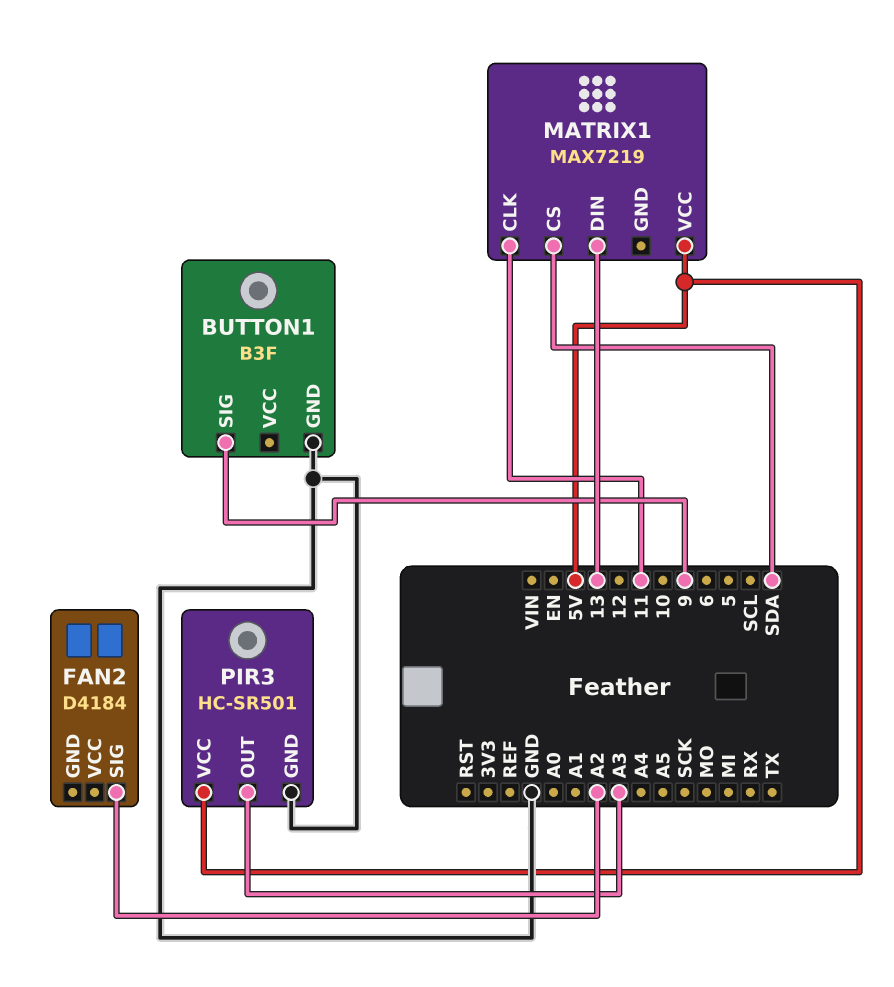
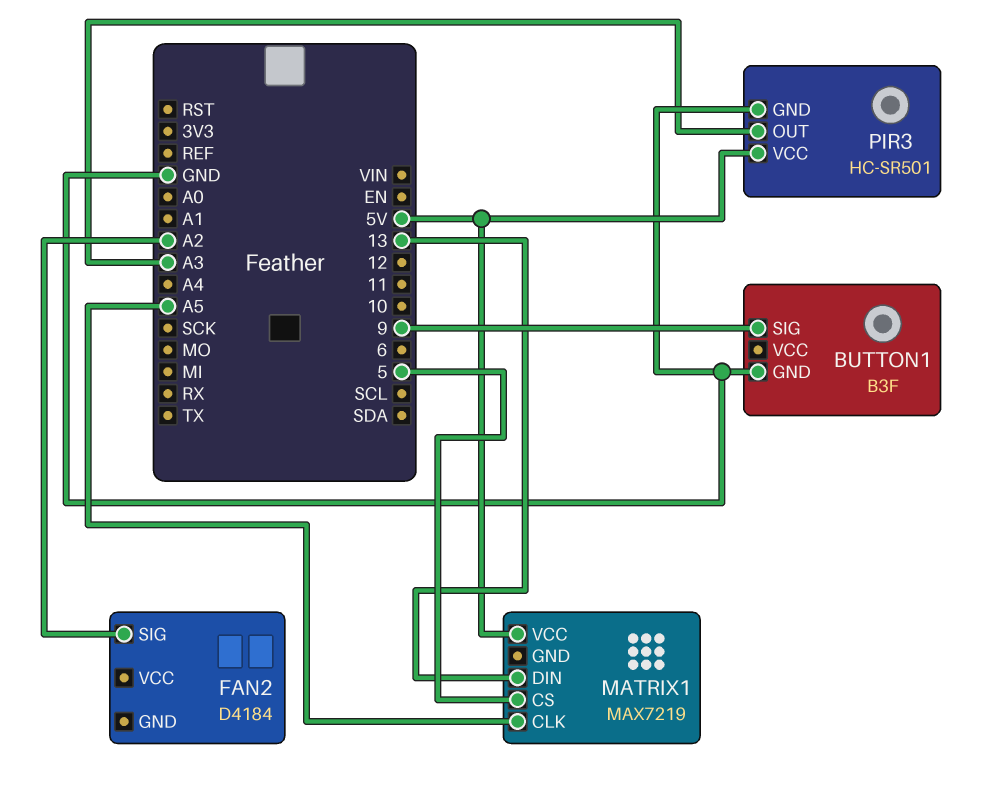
MATRIX1 pin CLK: 11 -> A5
MATRIX1 pin CS: SDA -> 5

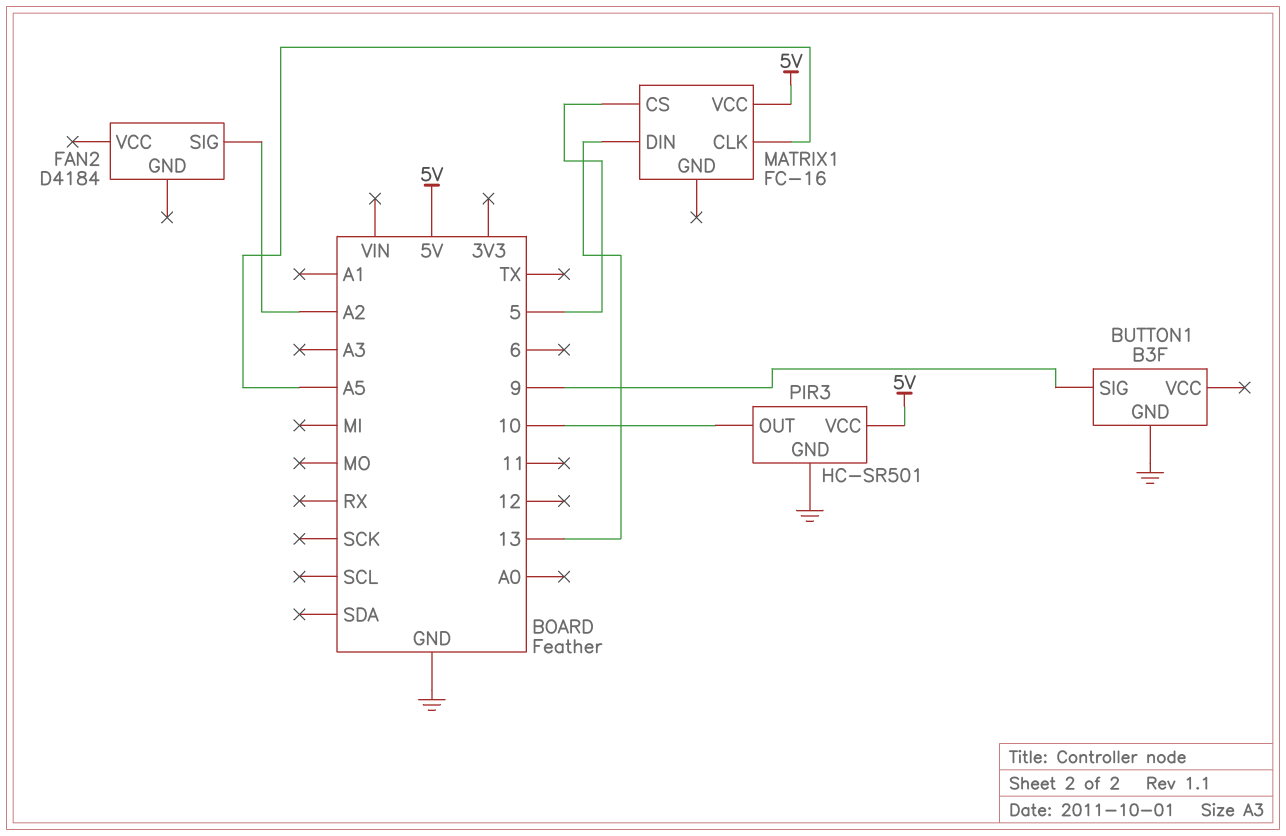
MATRIX1: MAX7219 -> FC-16
PIR3 pin OUT: A3 -> 10

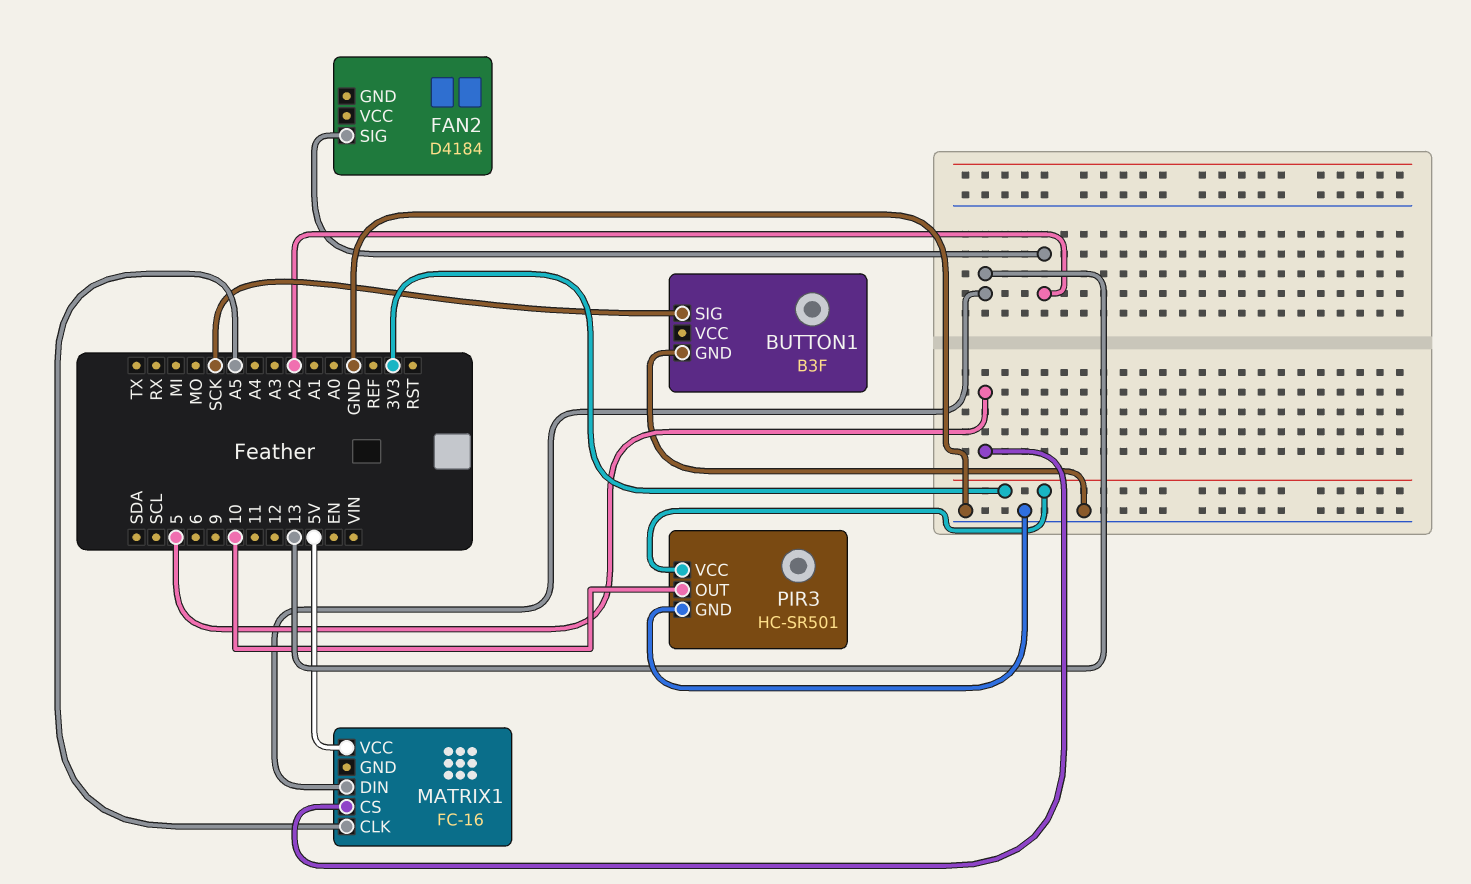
BUTTON1 pin SIG: 9 -> SCK
PIR3 pin VCC: 5V -> 3V3

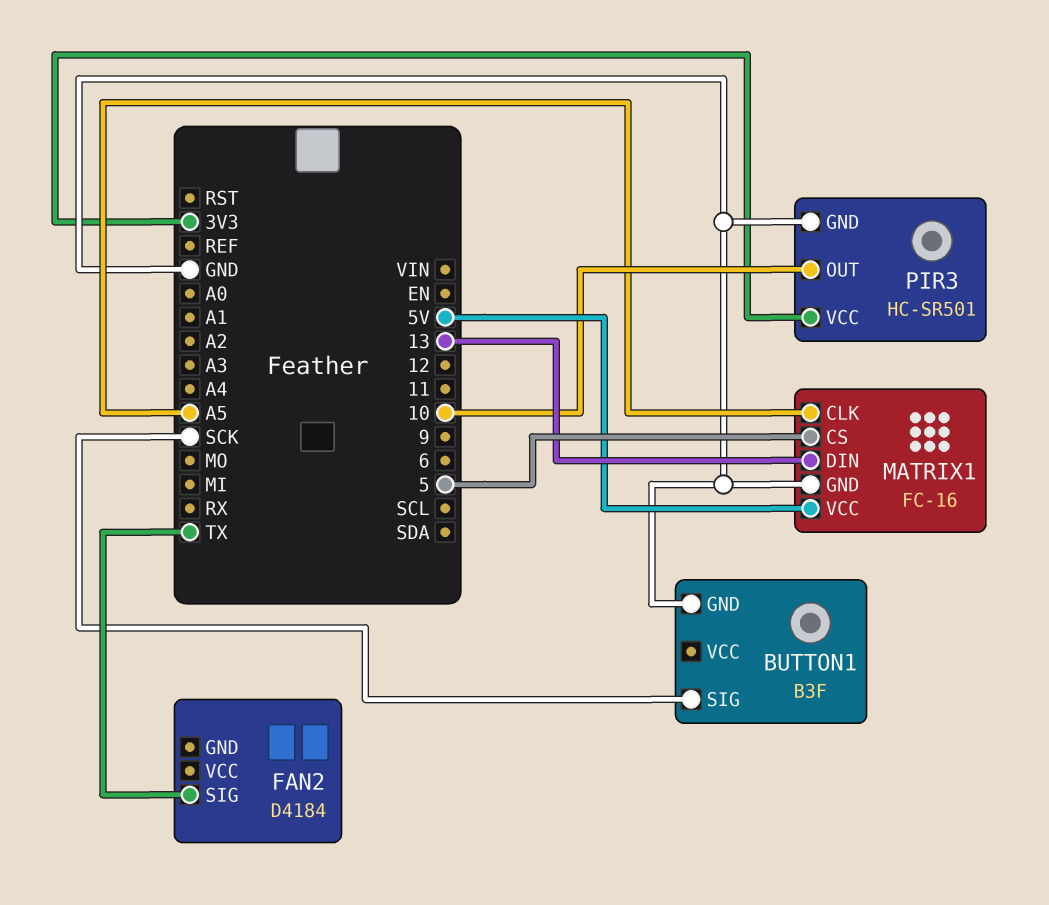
FAN2 pin SIG: A2 -> TX
MATRIX1 pin GND: none -> GND

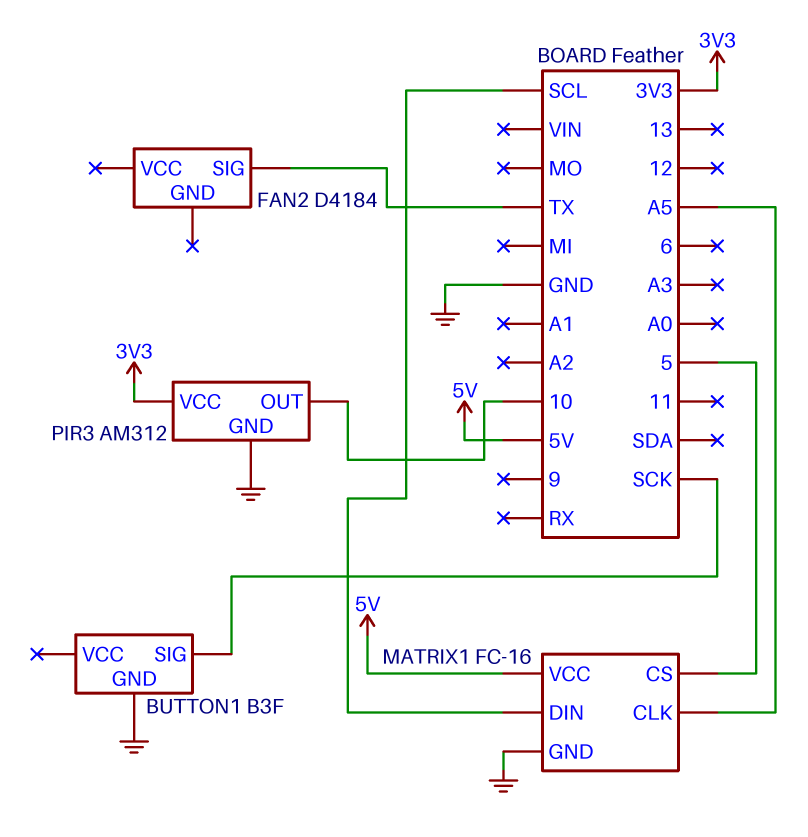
MATRIX1 pin DIN: 13 -> SCL
PIR3: HC-SR501 -> AM312

